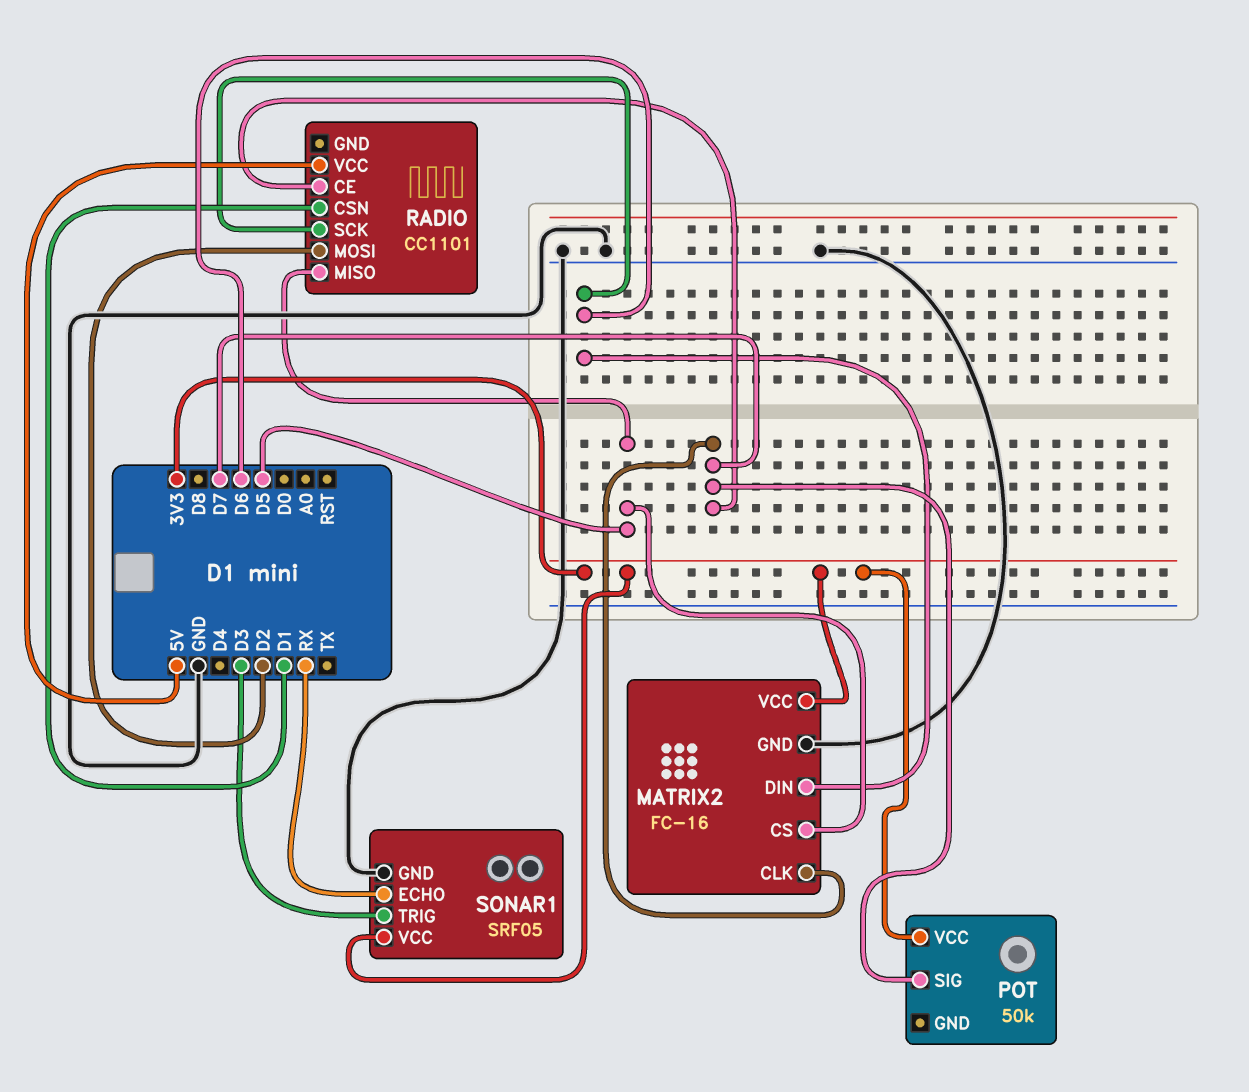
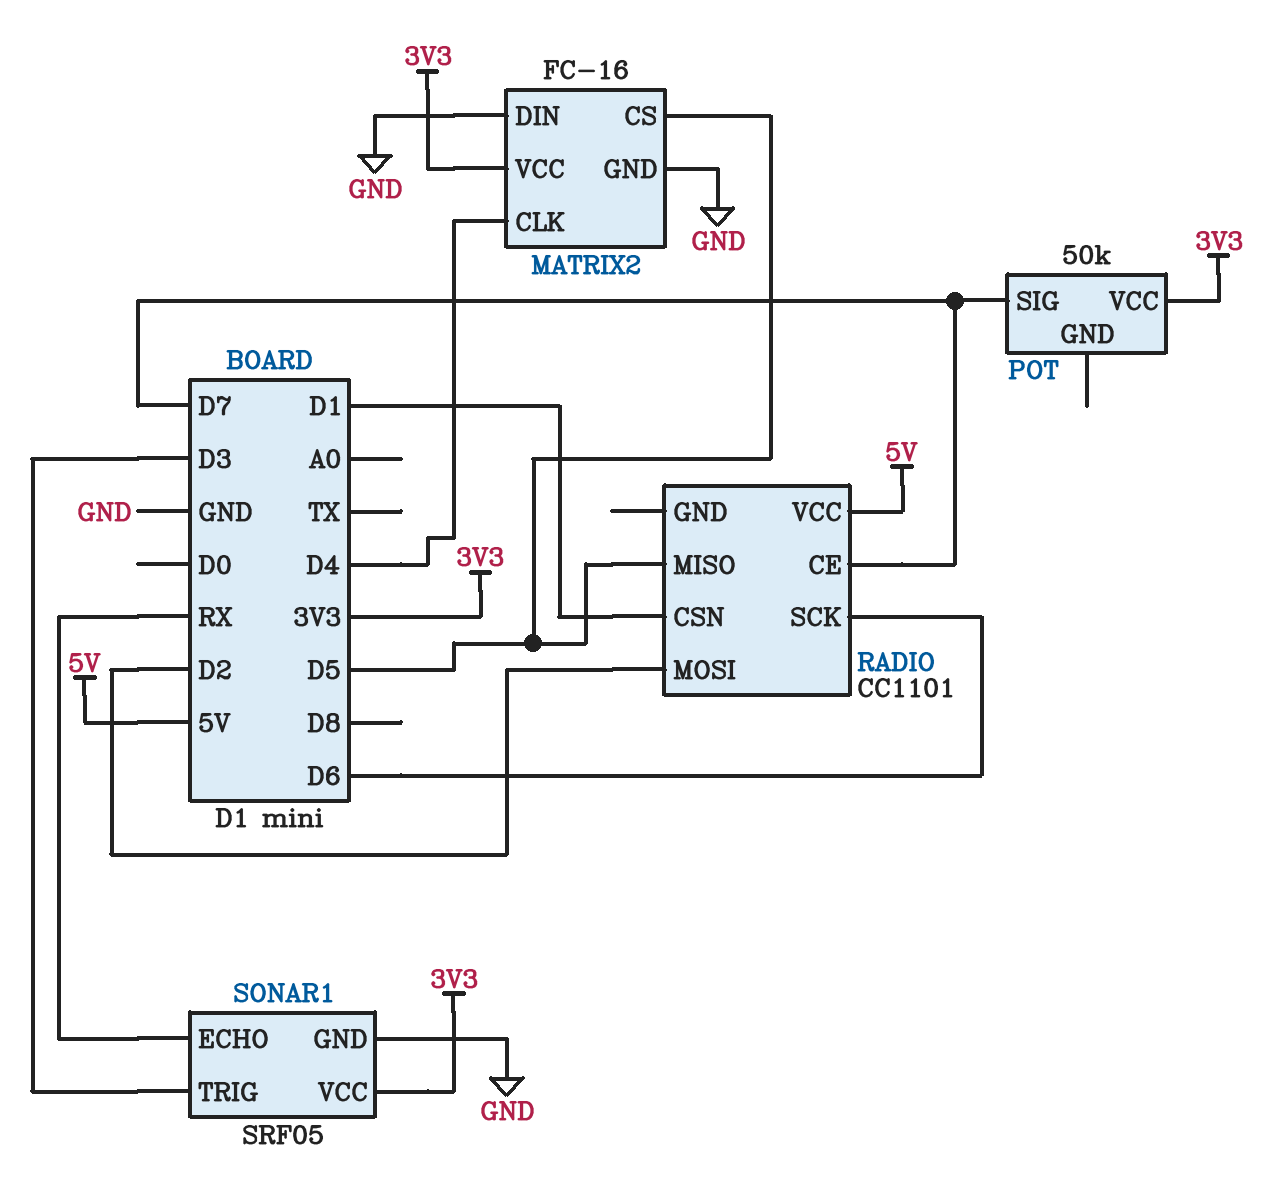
MATRIX2 pin CLK: D7 -> D4
MATRIX2 pin DIN: D6 -> GND

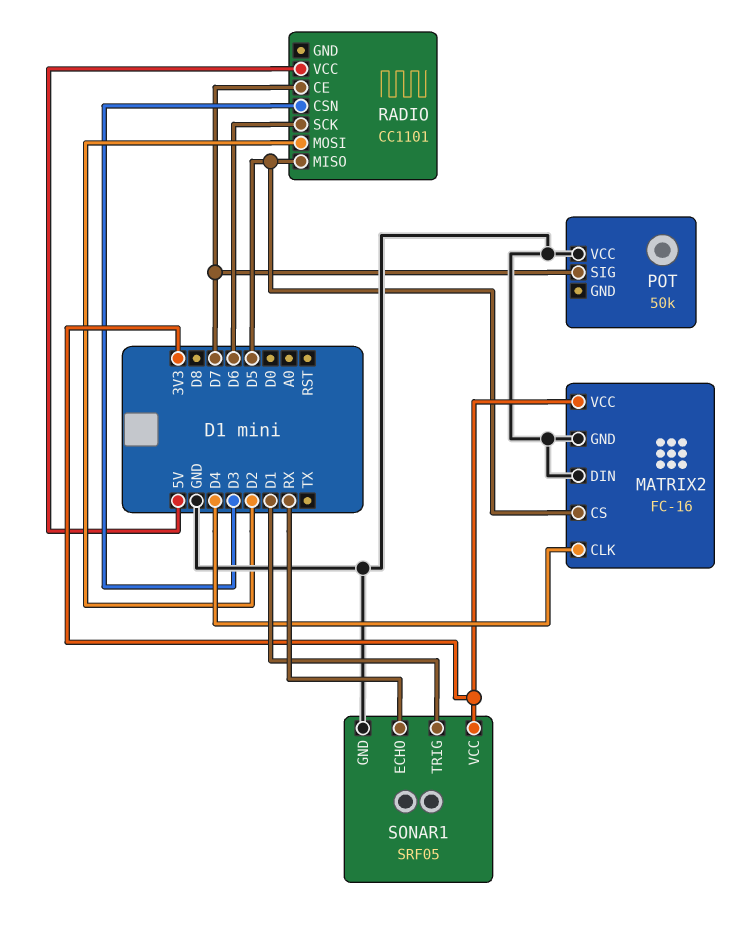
POT pin VCC: 3V3 -> GND
RADIO pin CSN: D1 -> D3
SONAR1 pin TRIG: D3 -> D1

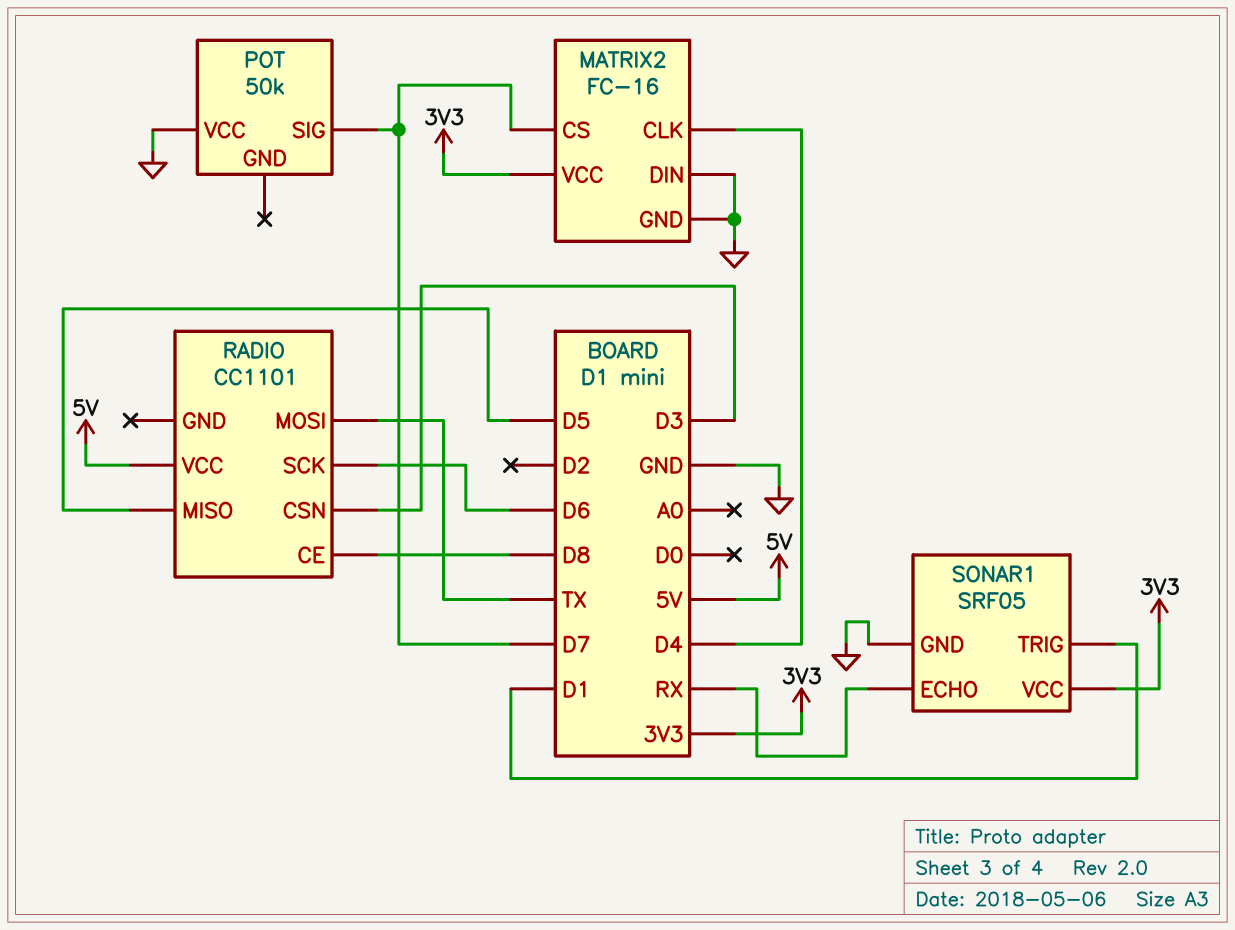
MATRIX2 pin CS: D5 -> D7
RADIO pin CE: D7 -> D8
RADIO pin MOSI: D2 -> TX

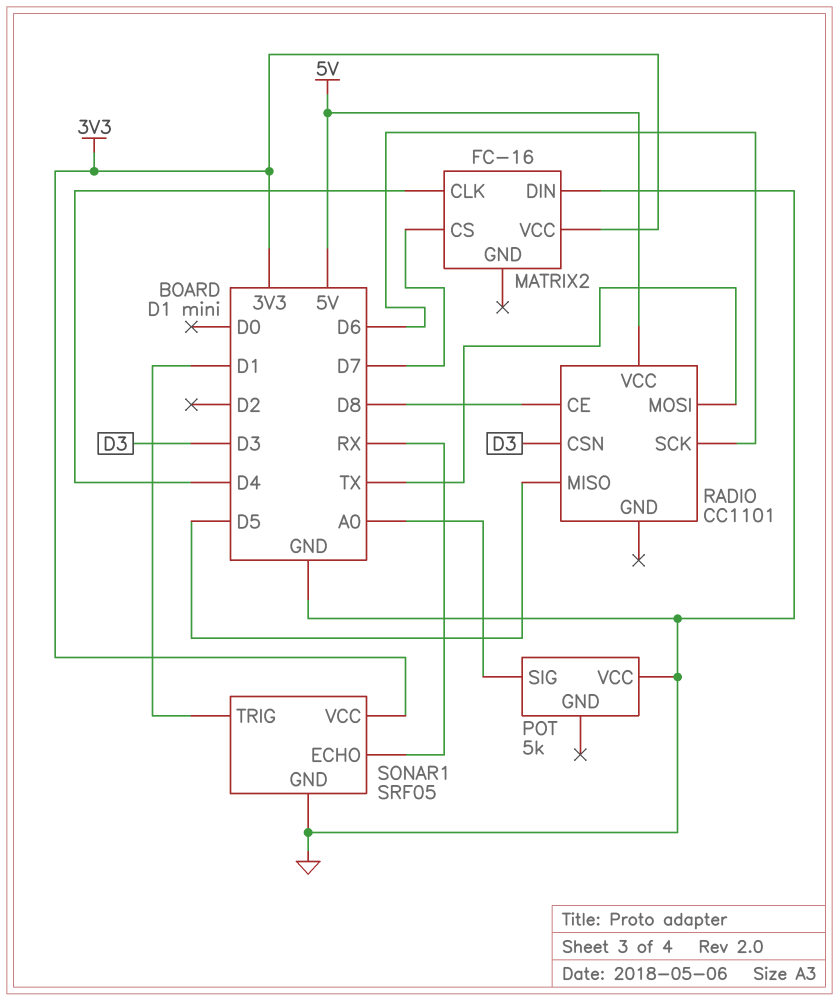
MATRIX2 pin GND: GND -> none
POT: 50k -> 5k
POT pin SIG: D7 -> A0

